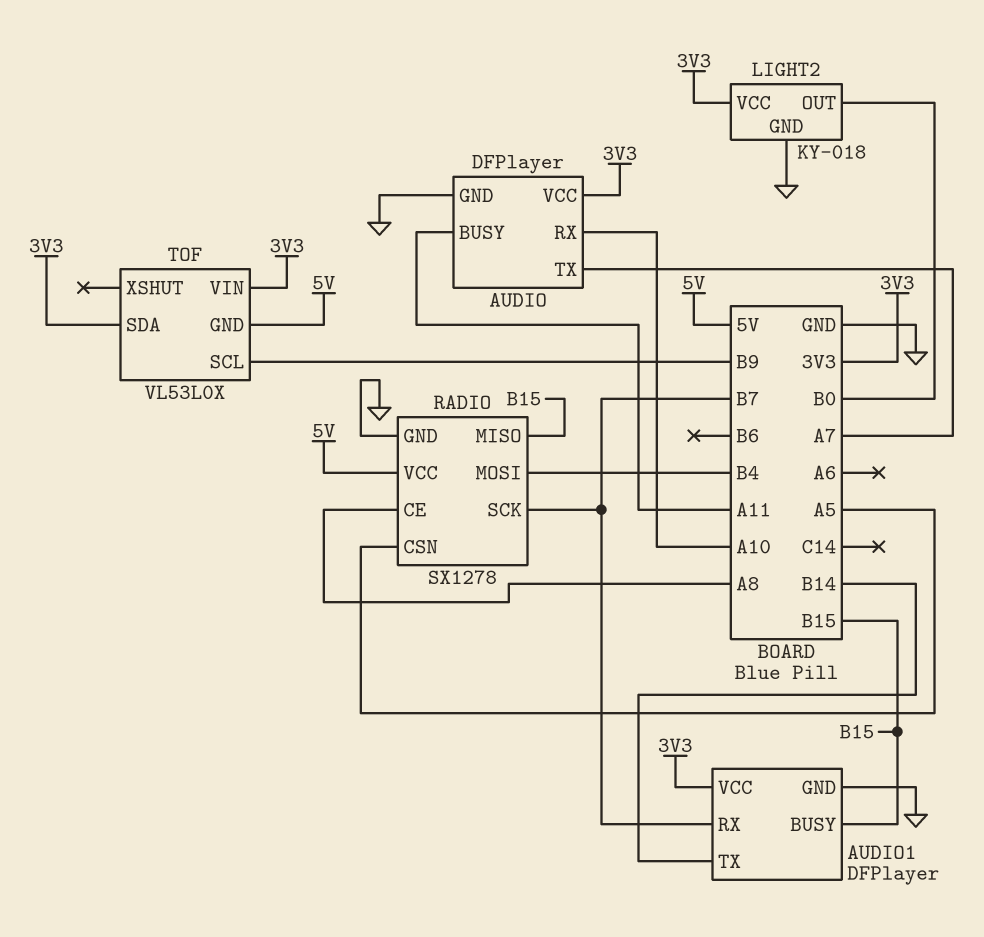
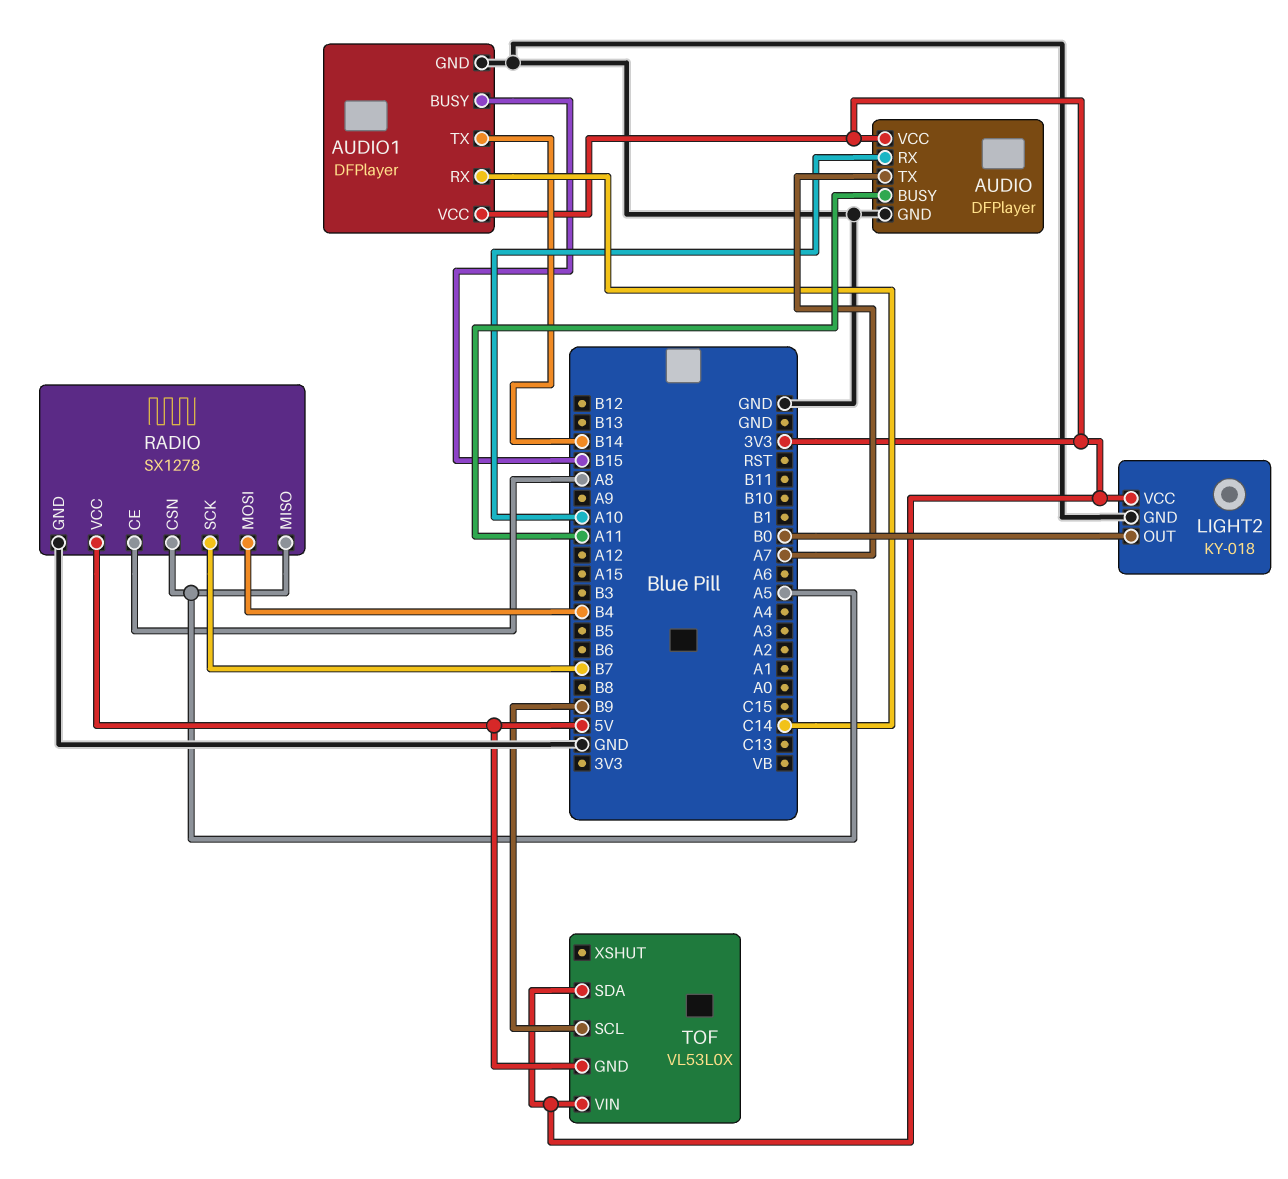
AUDIO1 pin RX: B7 -> C14
RADIO pin MISO: B15 -> A5

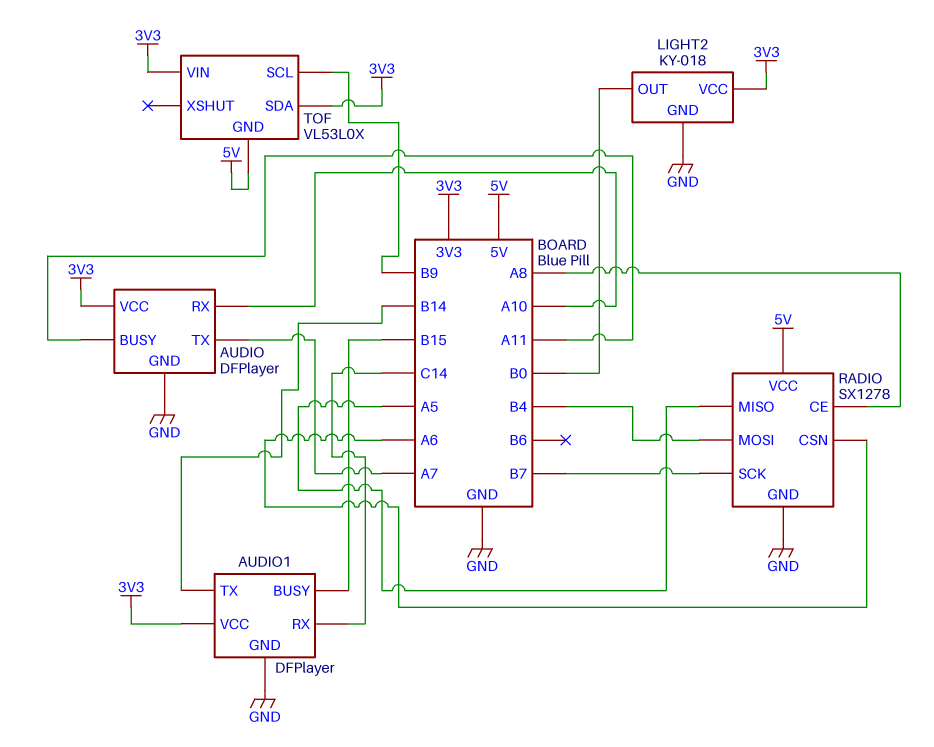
RADIO pin CSN: A5 -> A6

